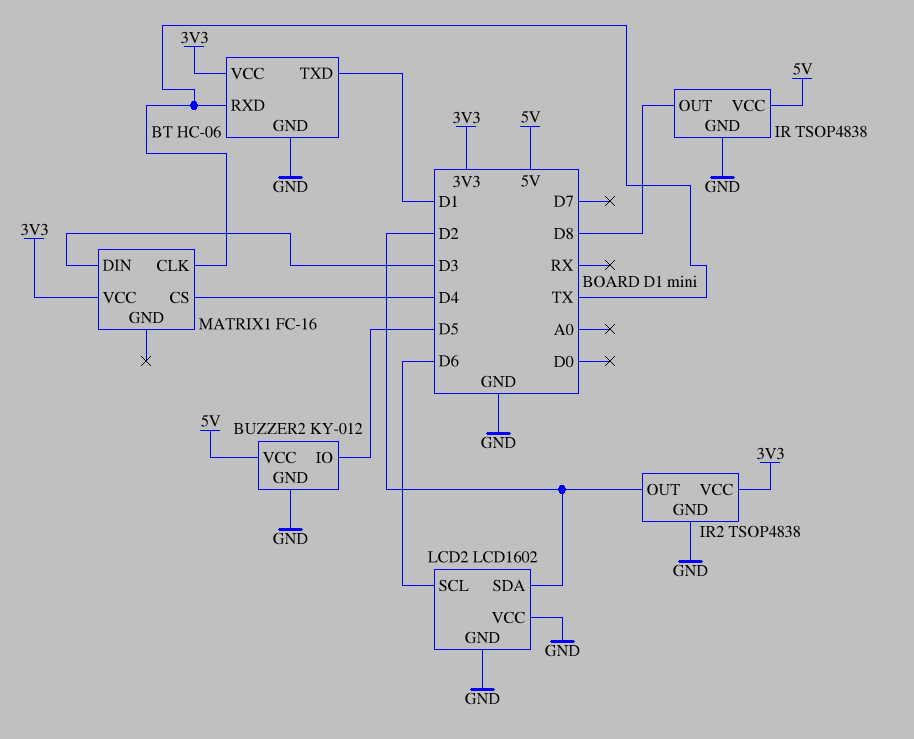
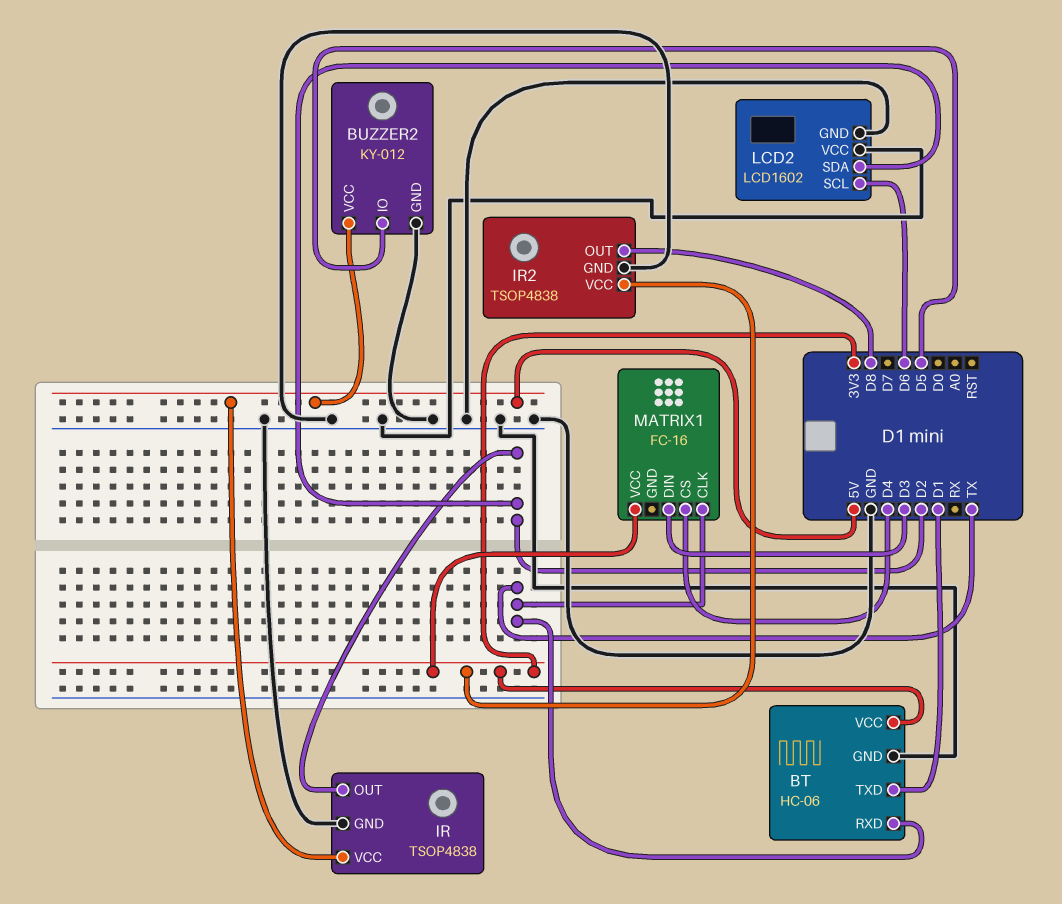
IR pin OUT: D8 -> D2
IR2 pin OUT: D2 -> D8

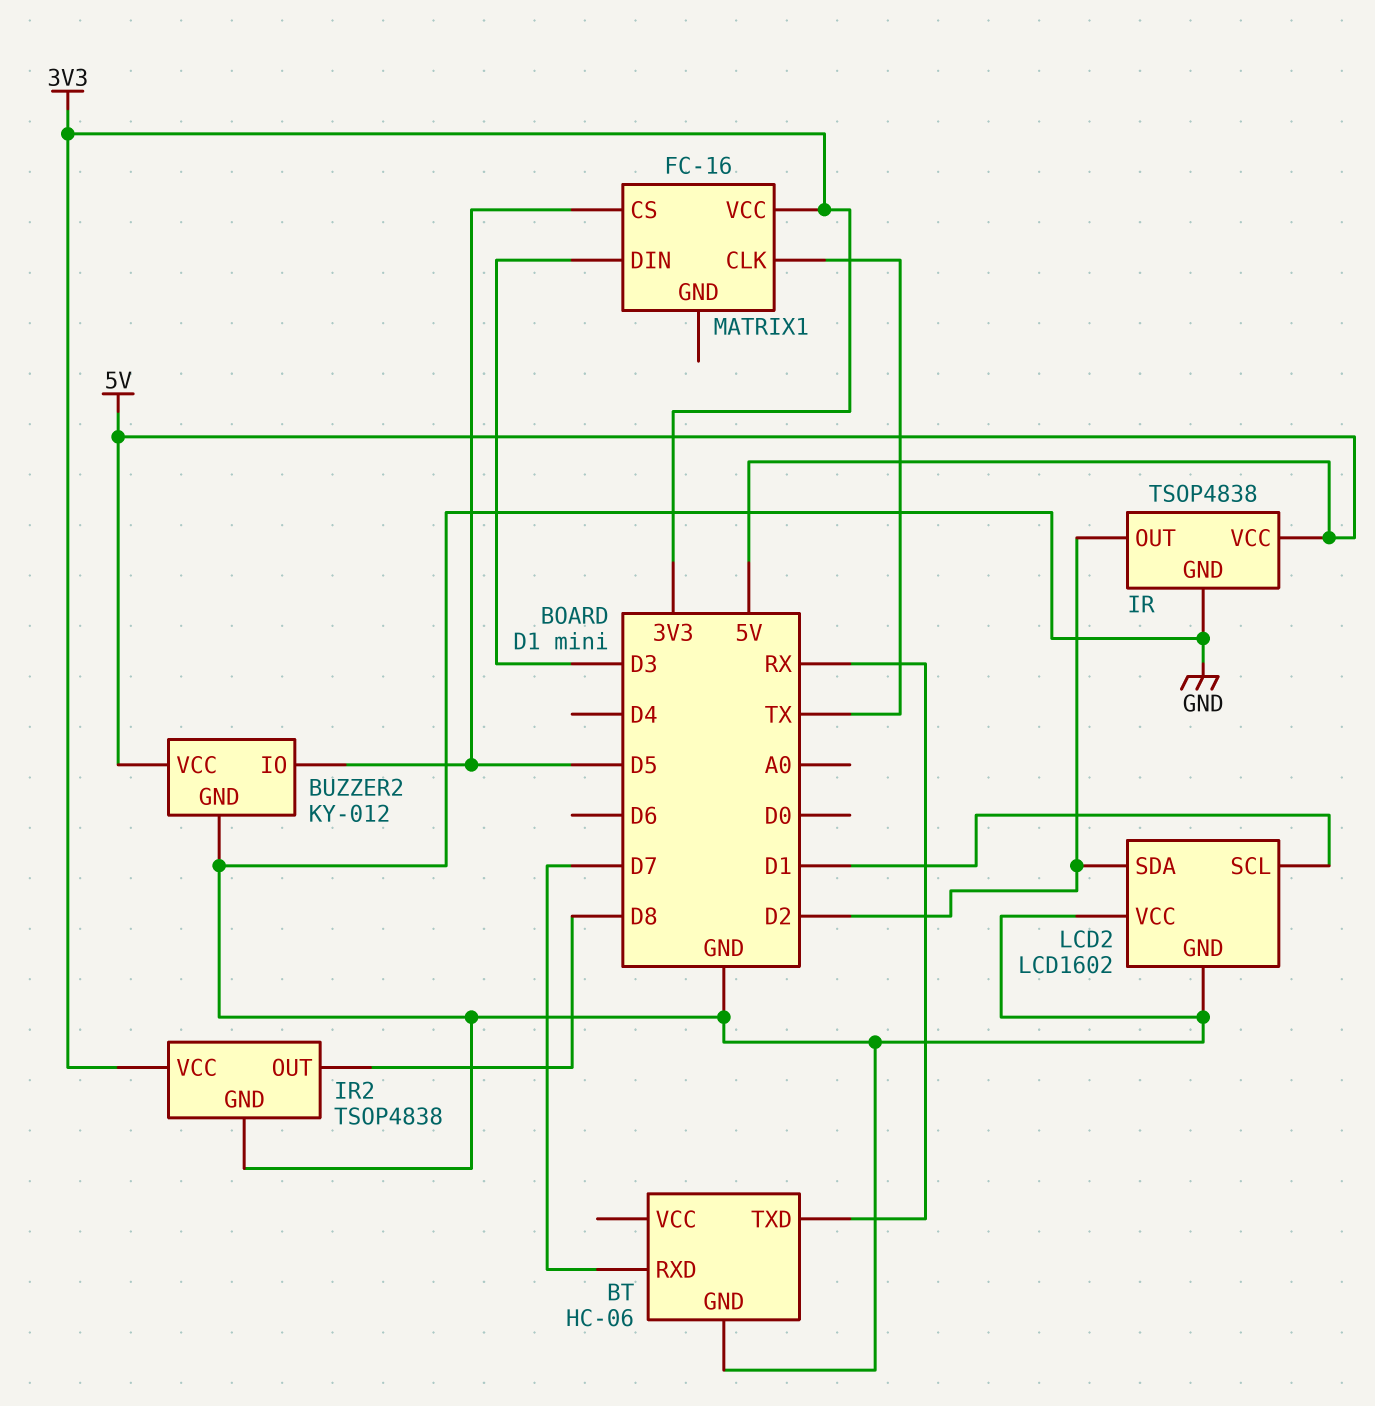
BT pin RXD: TX -> D7
BT pin TXD: D1 -> RX
BT pin VCC: 3V3 -> none
LCD2 pin SCL: D6 -> D1
MATRIX1 pin CS: D4 -> D5

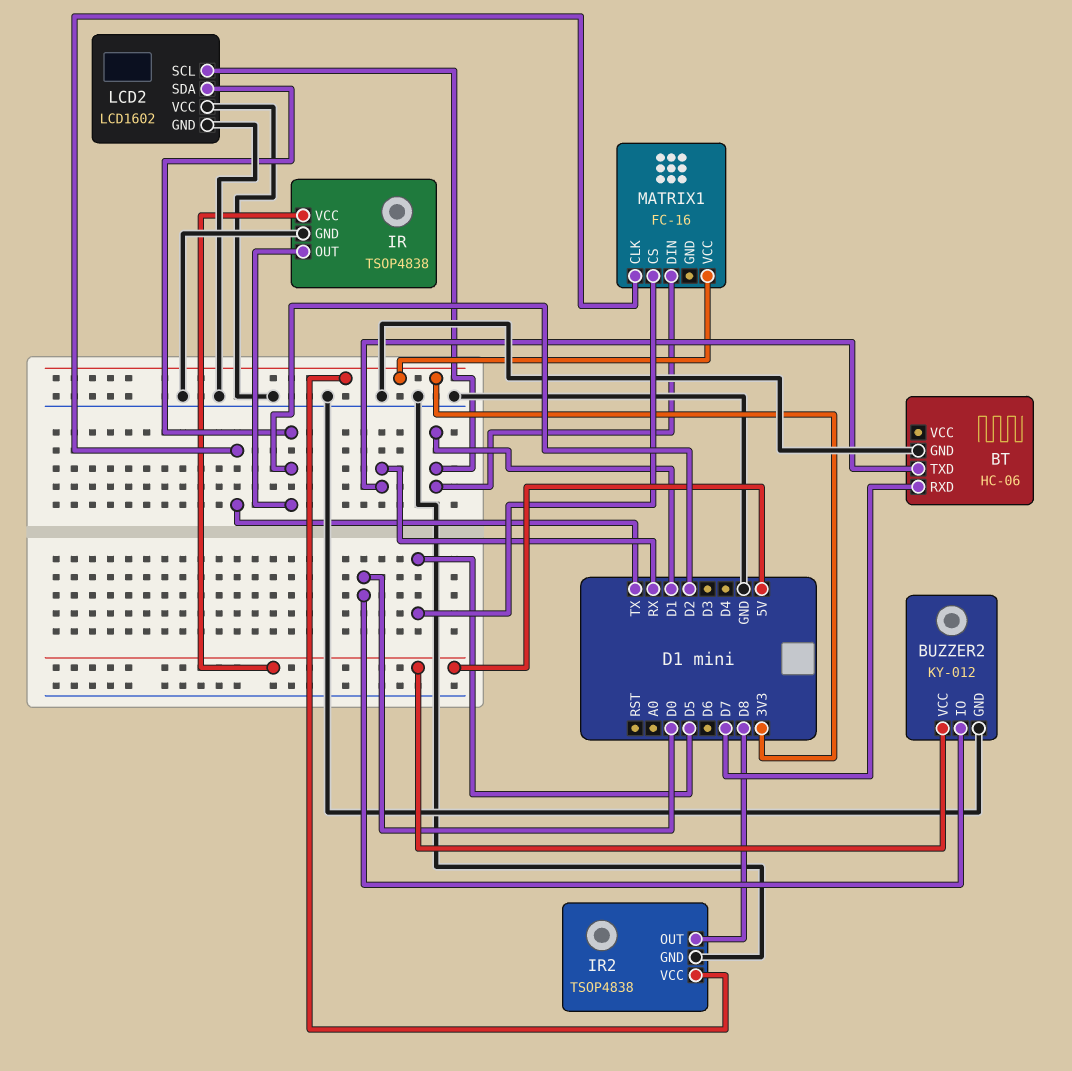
BUZZER2 pin IO: D5 -> D0
MATRIX1 pin DIN: D3 -> D1

